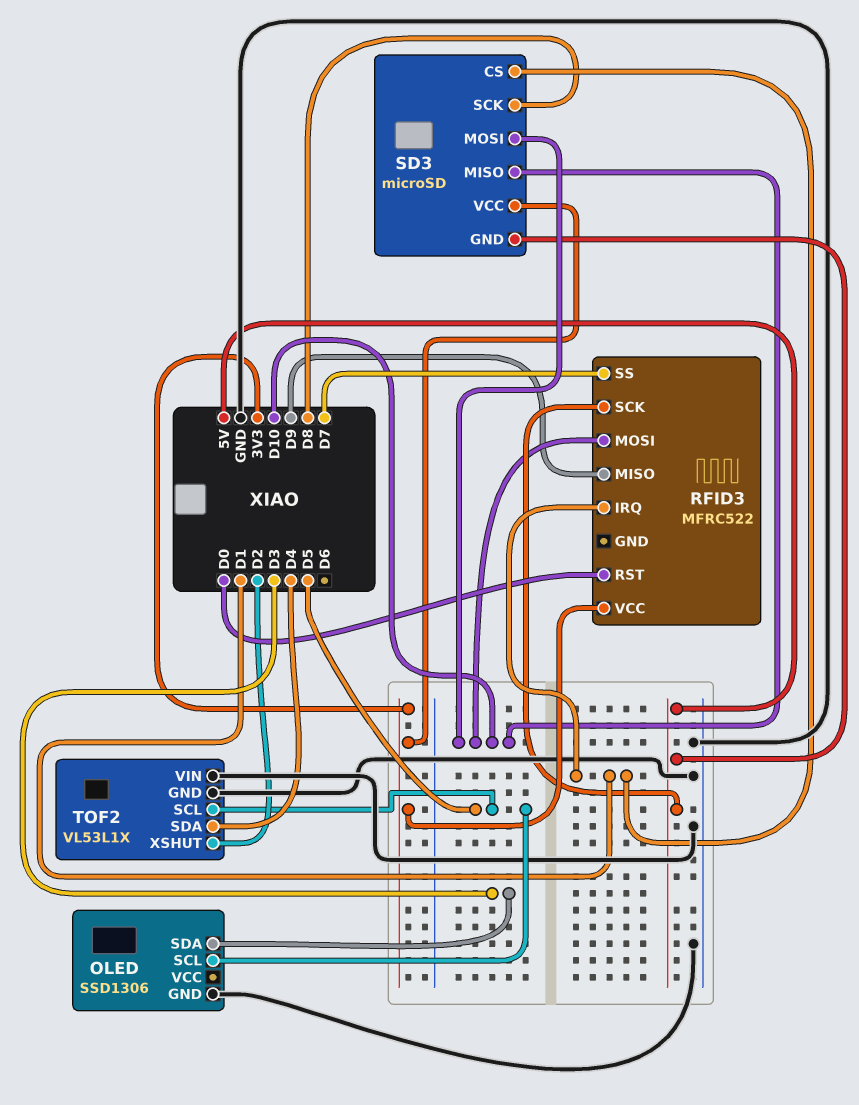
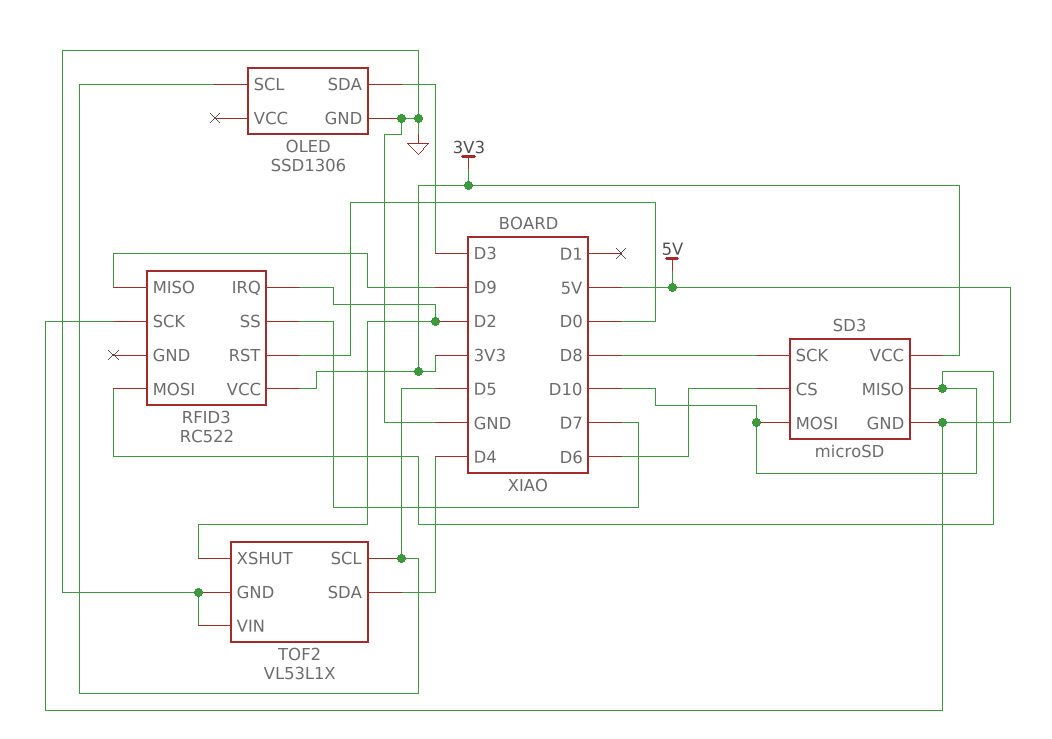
RFID3: MFRC522 -> RC522
RFID3 pin IRQ: D1 -> D2
SD3 pin CS: D1 -> D6

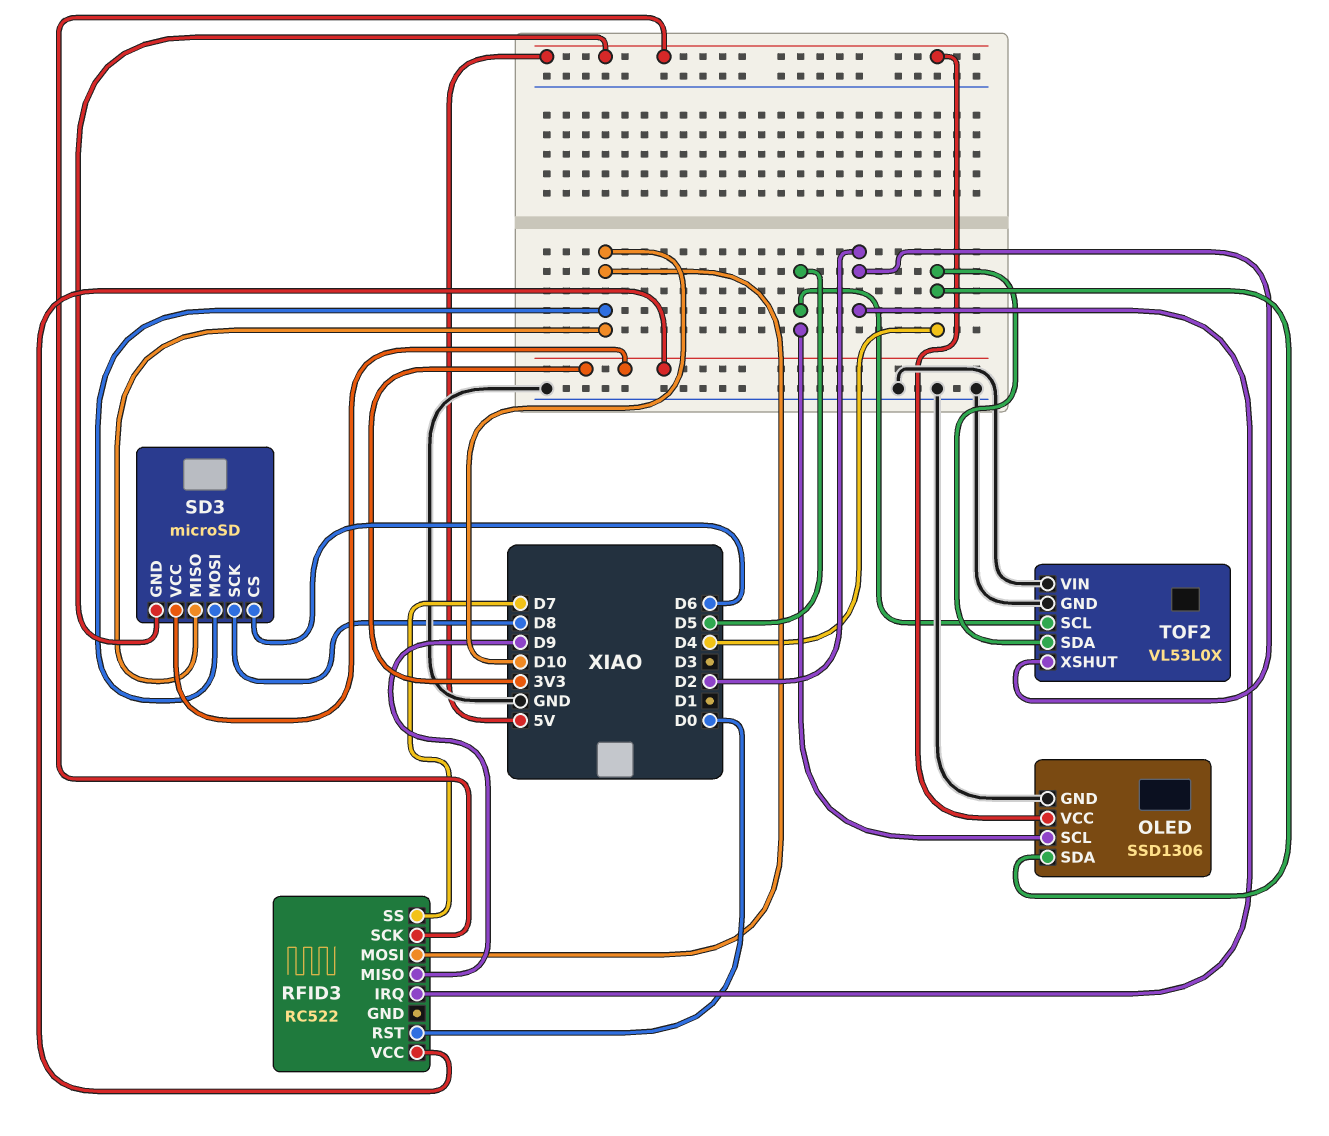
OLED pin SDA: D3 -> D4
OLED pin VCC: none -> 5V
TOF2: VL53L1X -> VL53L0X

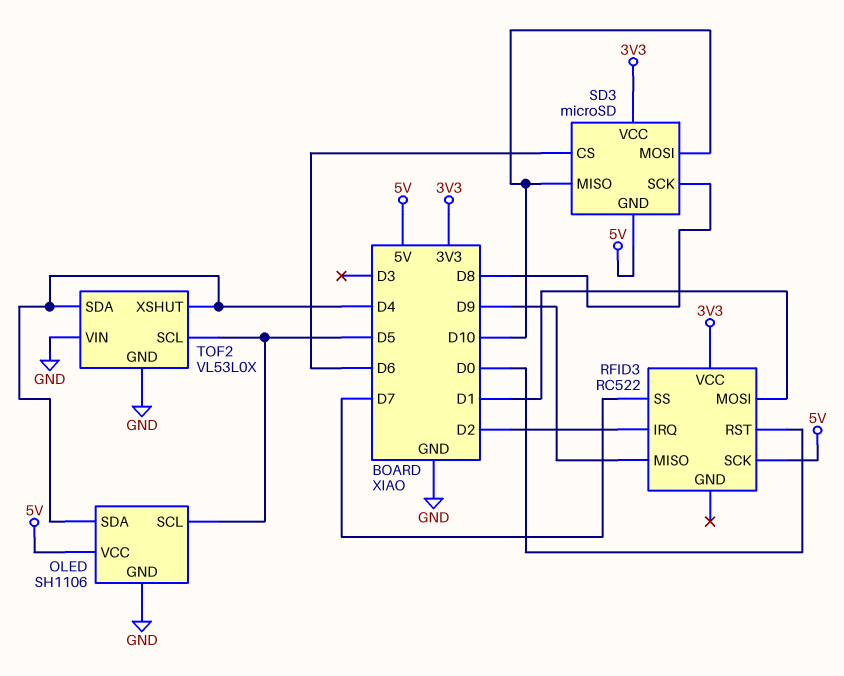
OLED: SSD1306 -> SH1106
RFID3 pin MOSI: D10 -> D1
TOF2 pin XSHUT: D2 -> D4

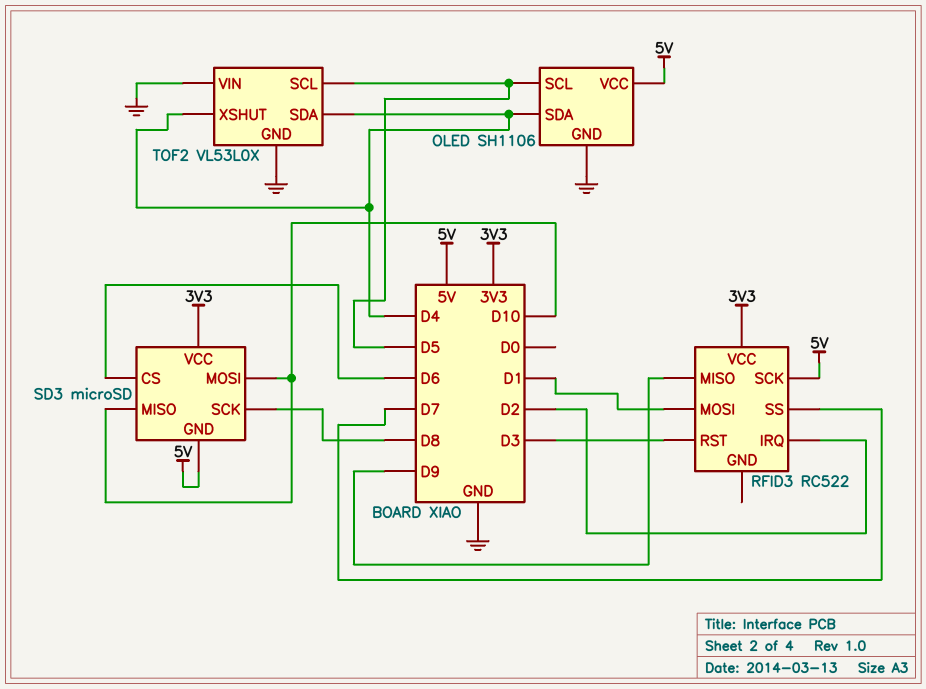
RFID3 pin RST: D0 -> D3

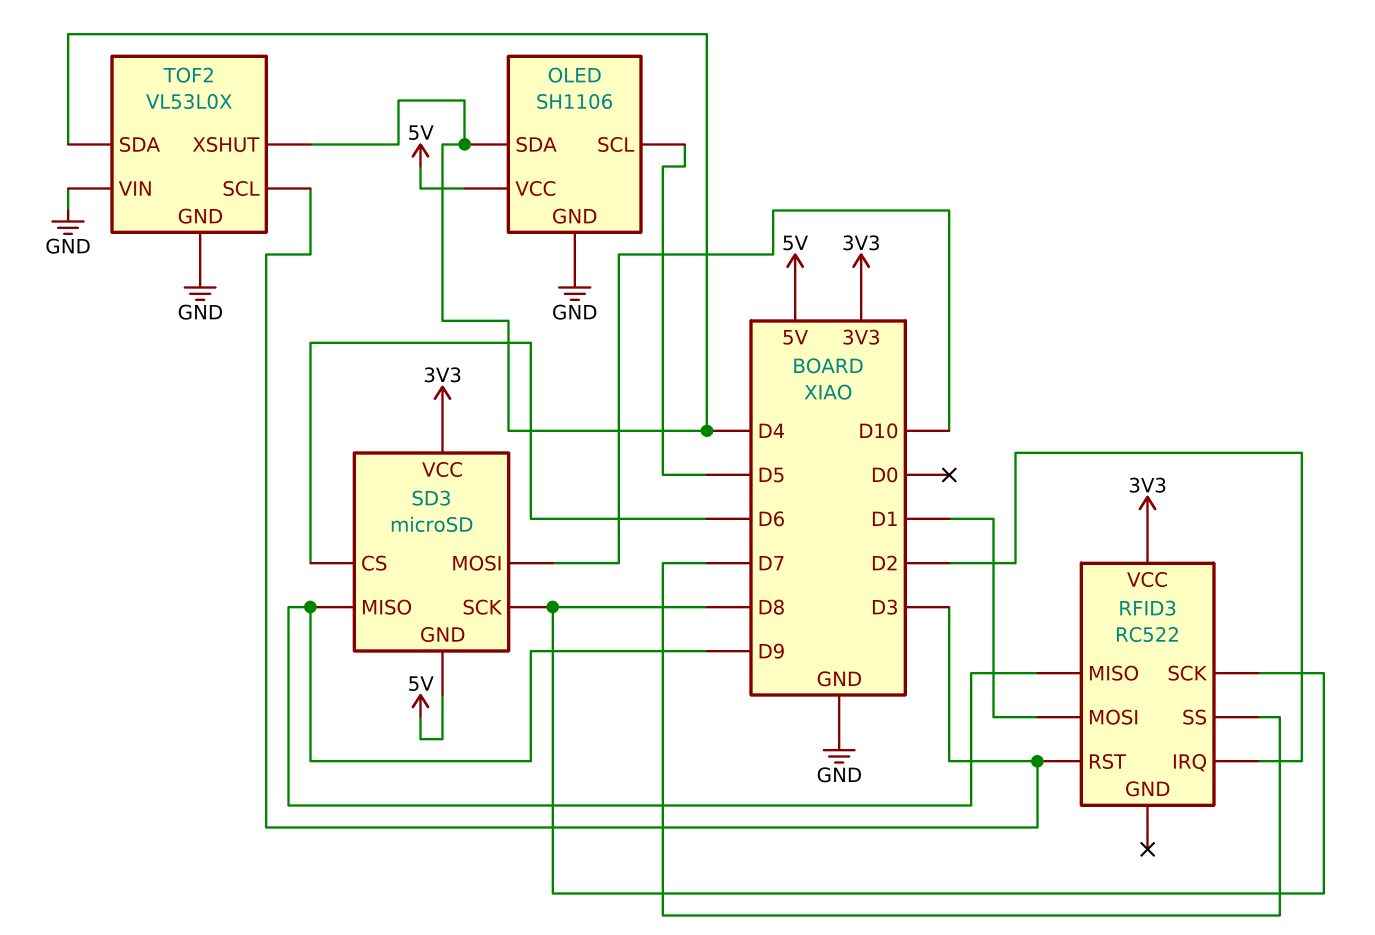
RFID3 pin SCK: 5V -> D8
SD3 pin MISO: D10 -> D9
TOF2 pin SCL: D5 -> D3

